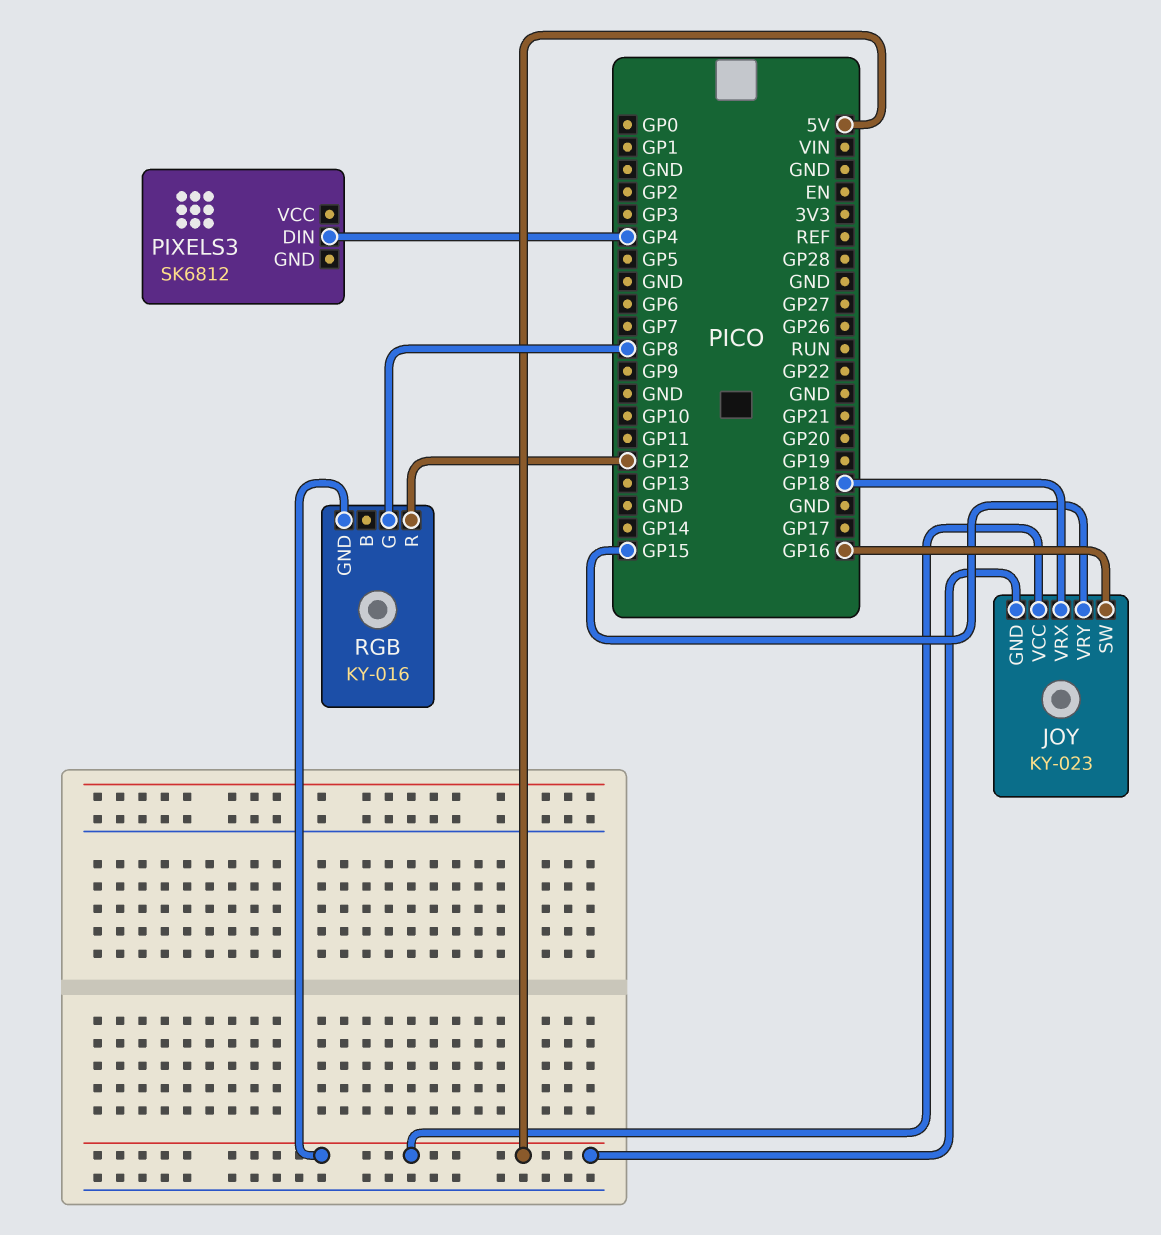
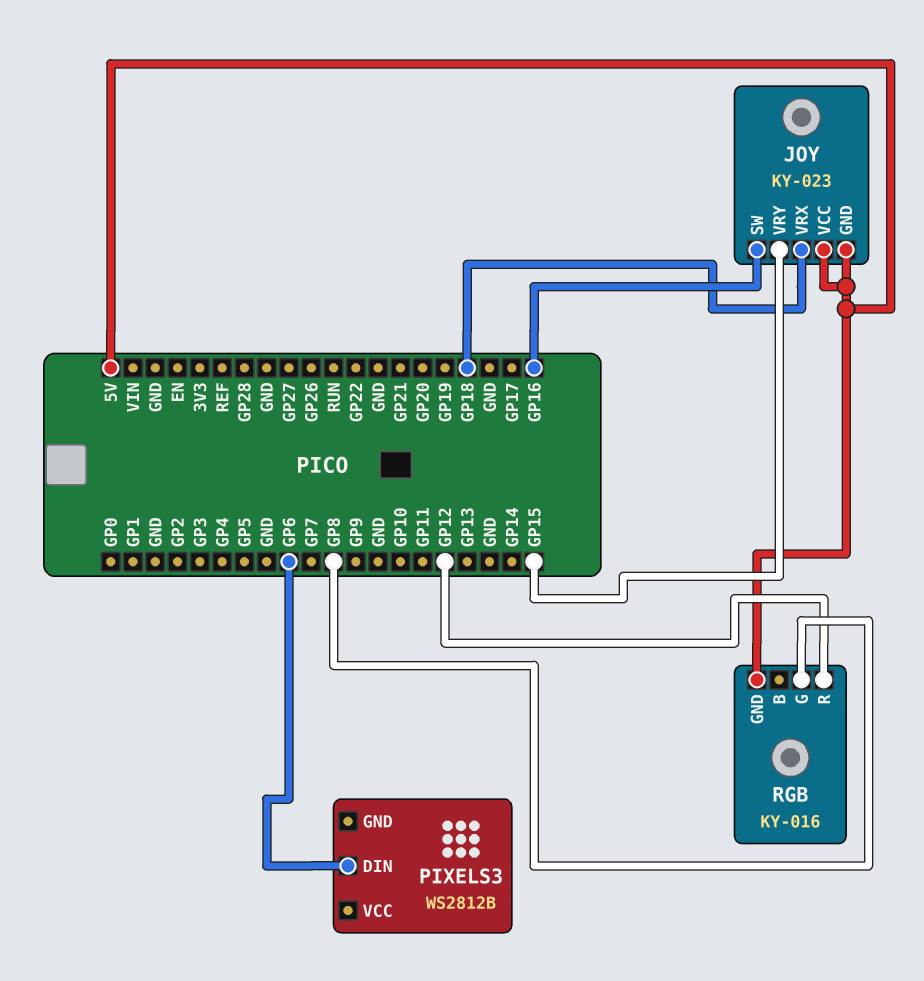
PIXELS3: SK6812 -> WS2812B
PIXELS3 pin DIN: GP4 -> GP6

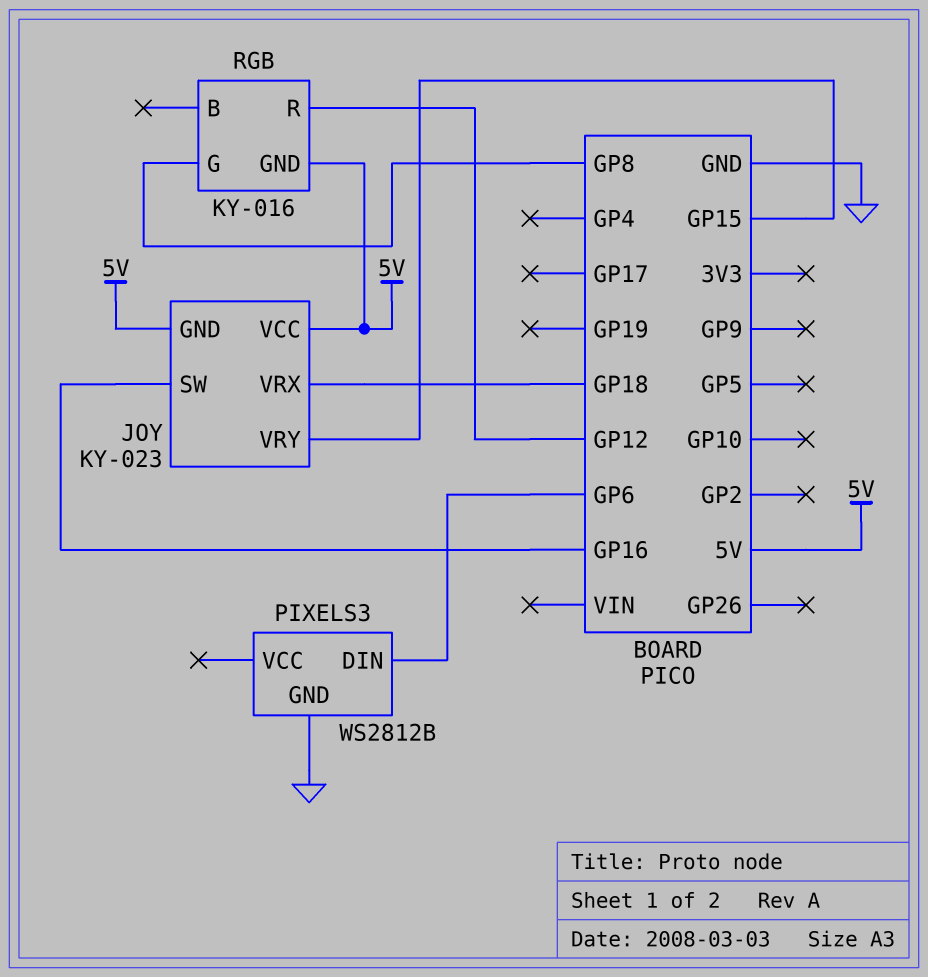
PIXELS3 pin GND: none -> GND

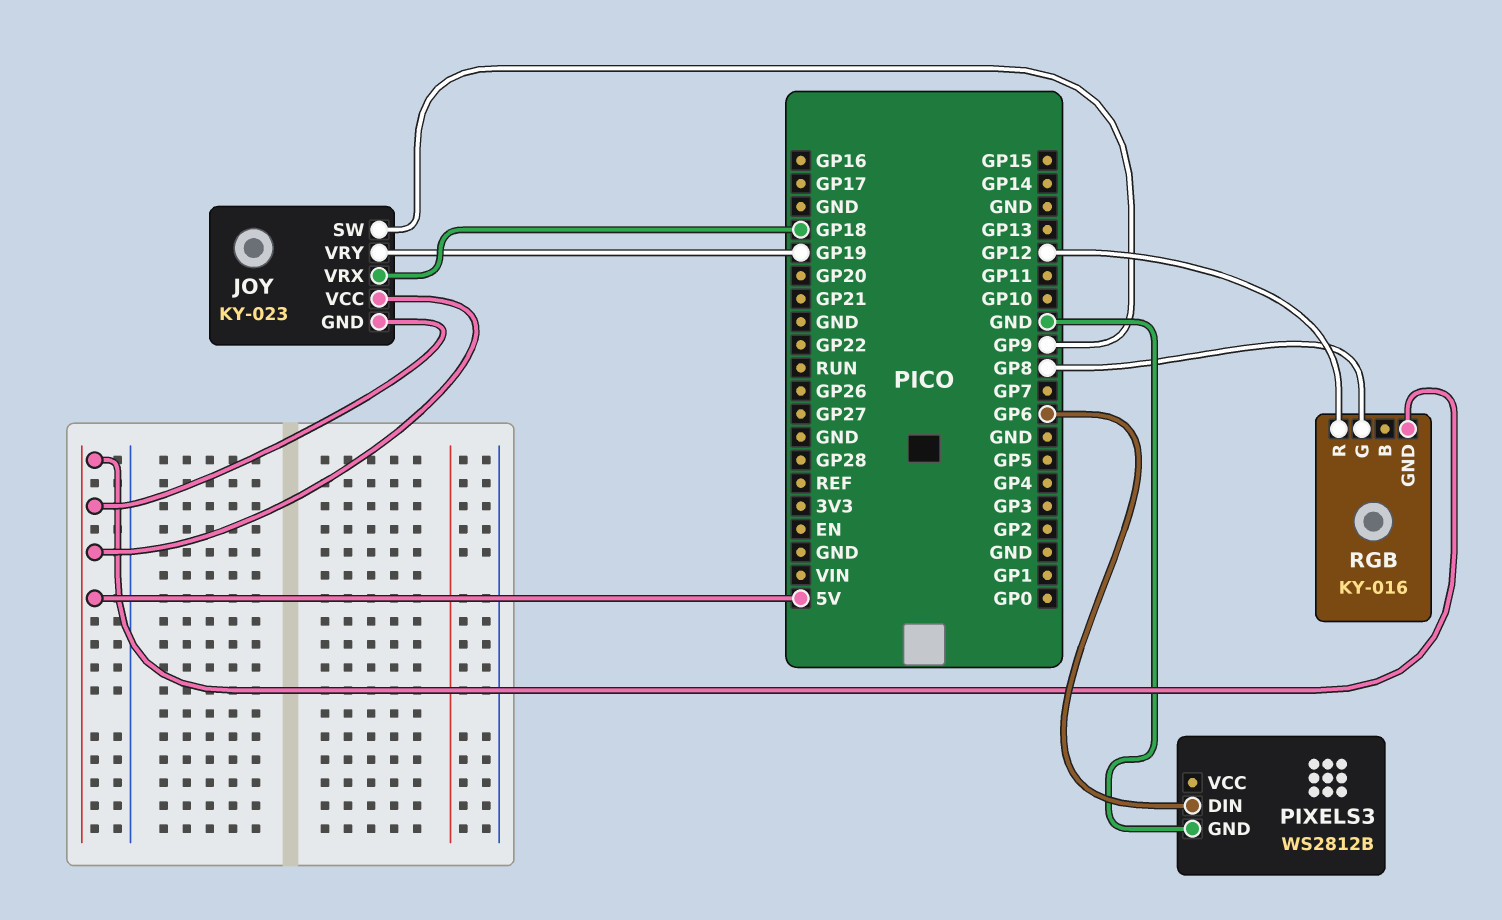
JOY pin SW: GP16 -> GP9
JOY pin VRY: GP15 -> GP19

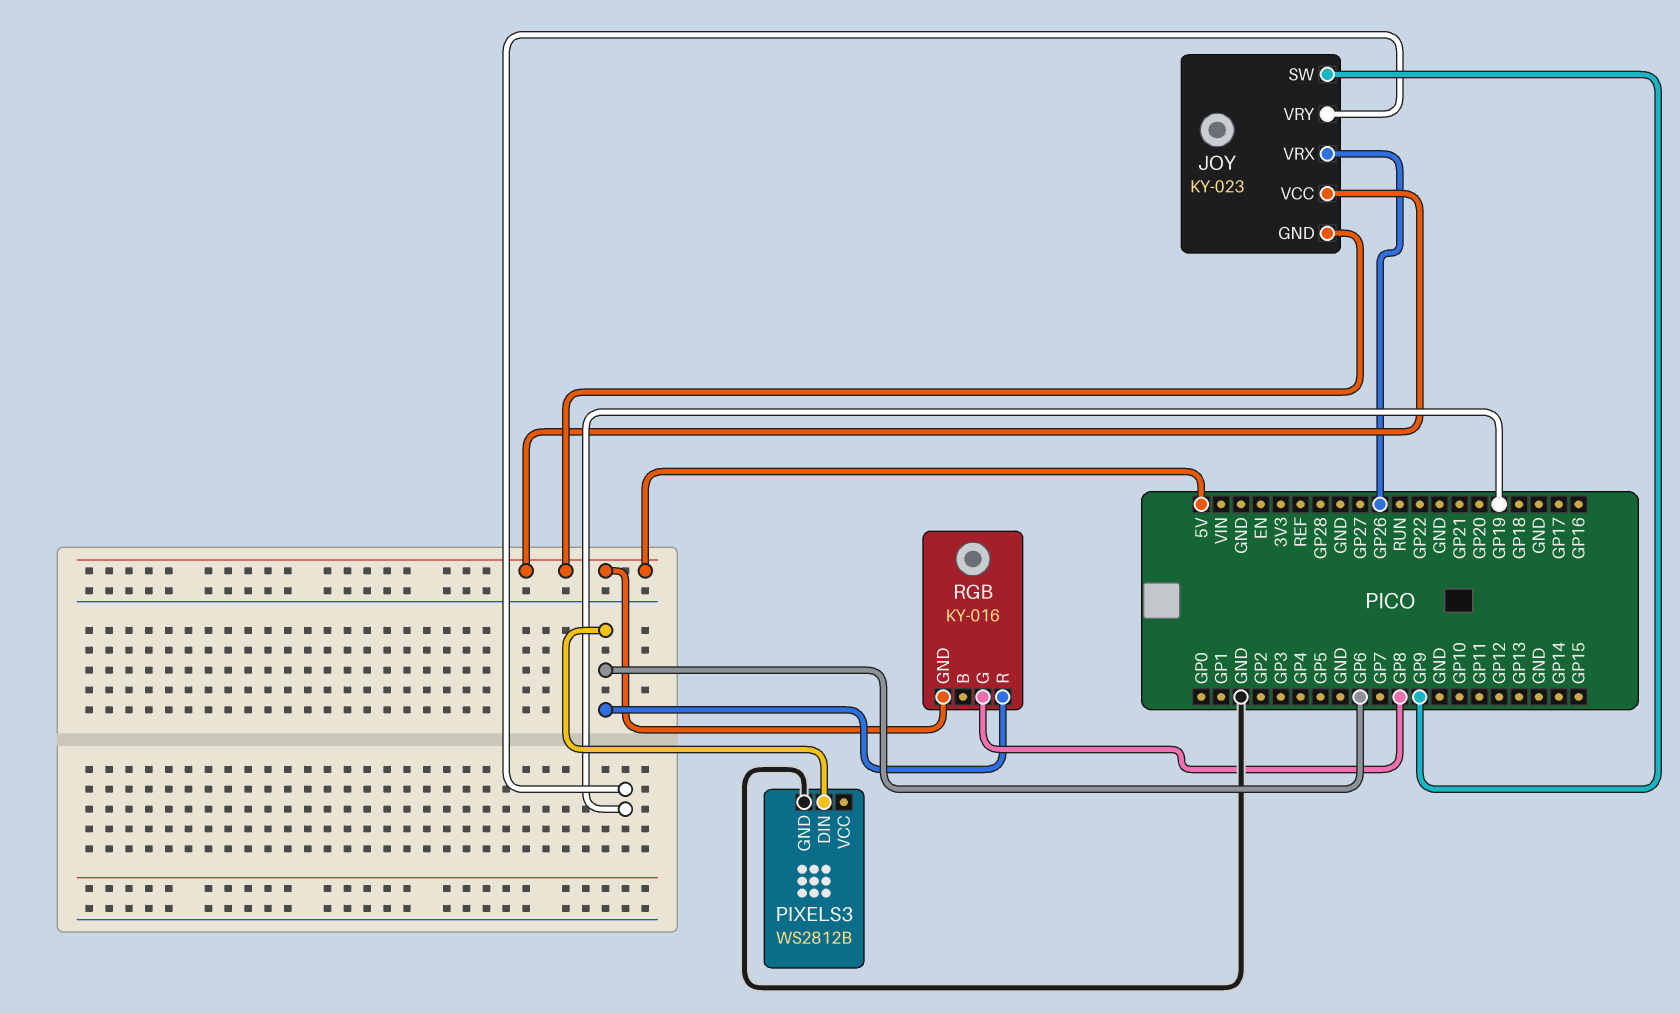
JOY pin VRX: GP18 -> GP26
RGB pin R: GP12 -> GP6

